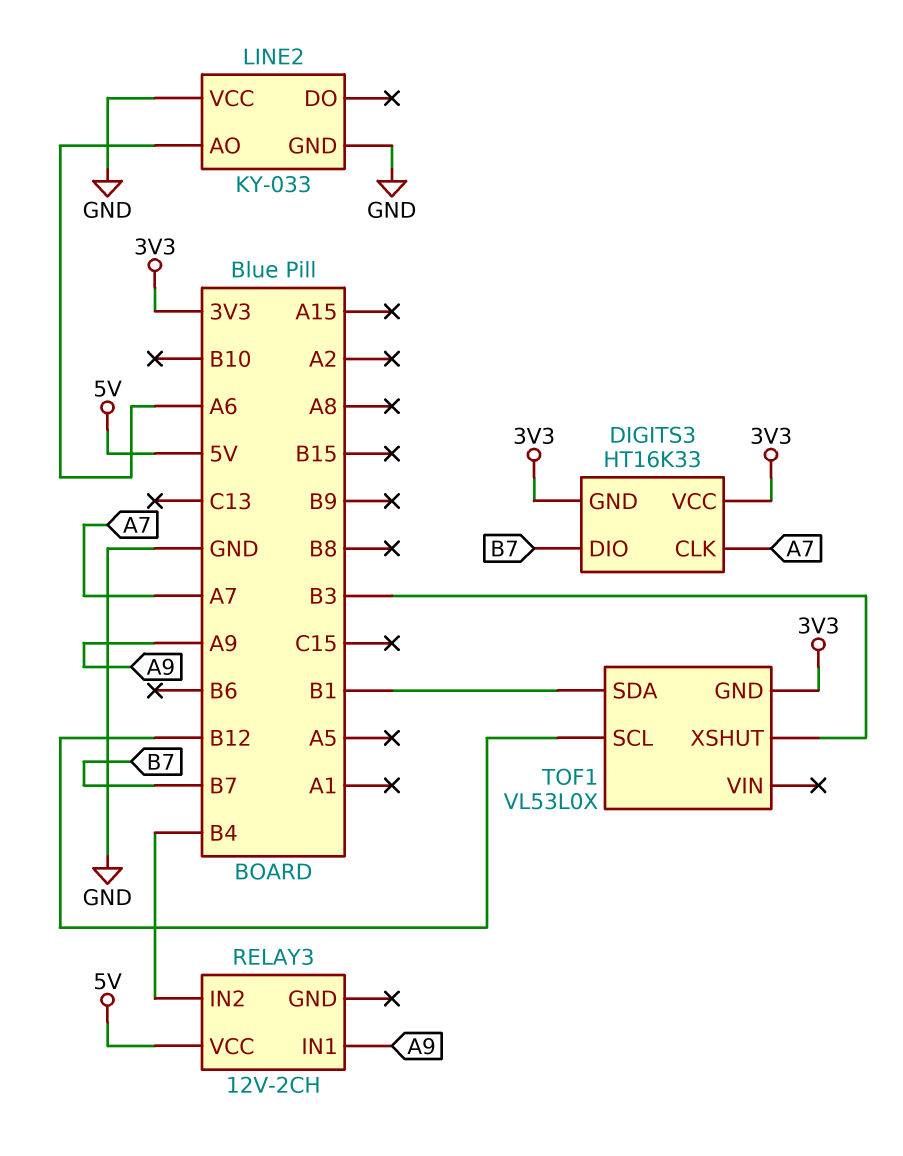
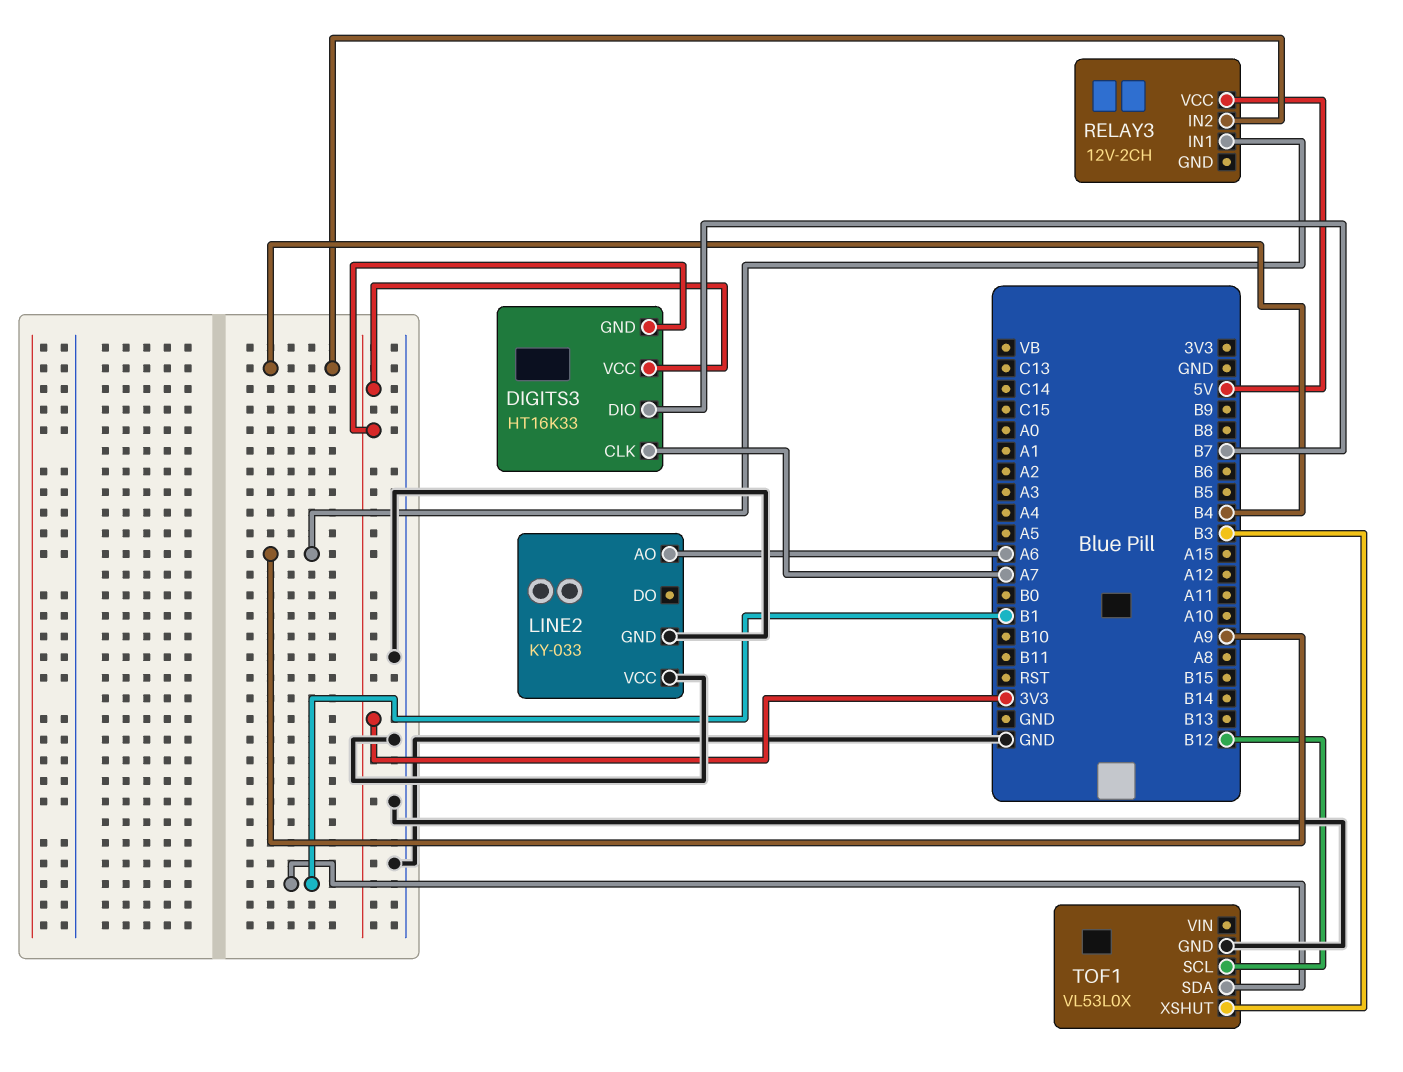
TOF1 pin GND: 3V3 -> GND

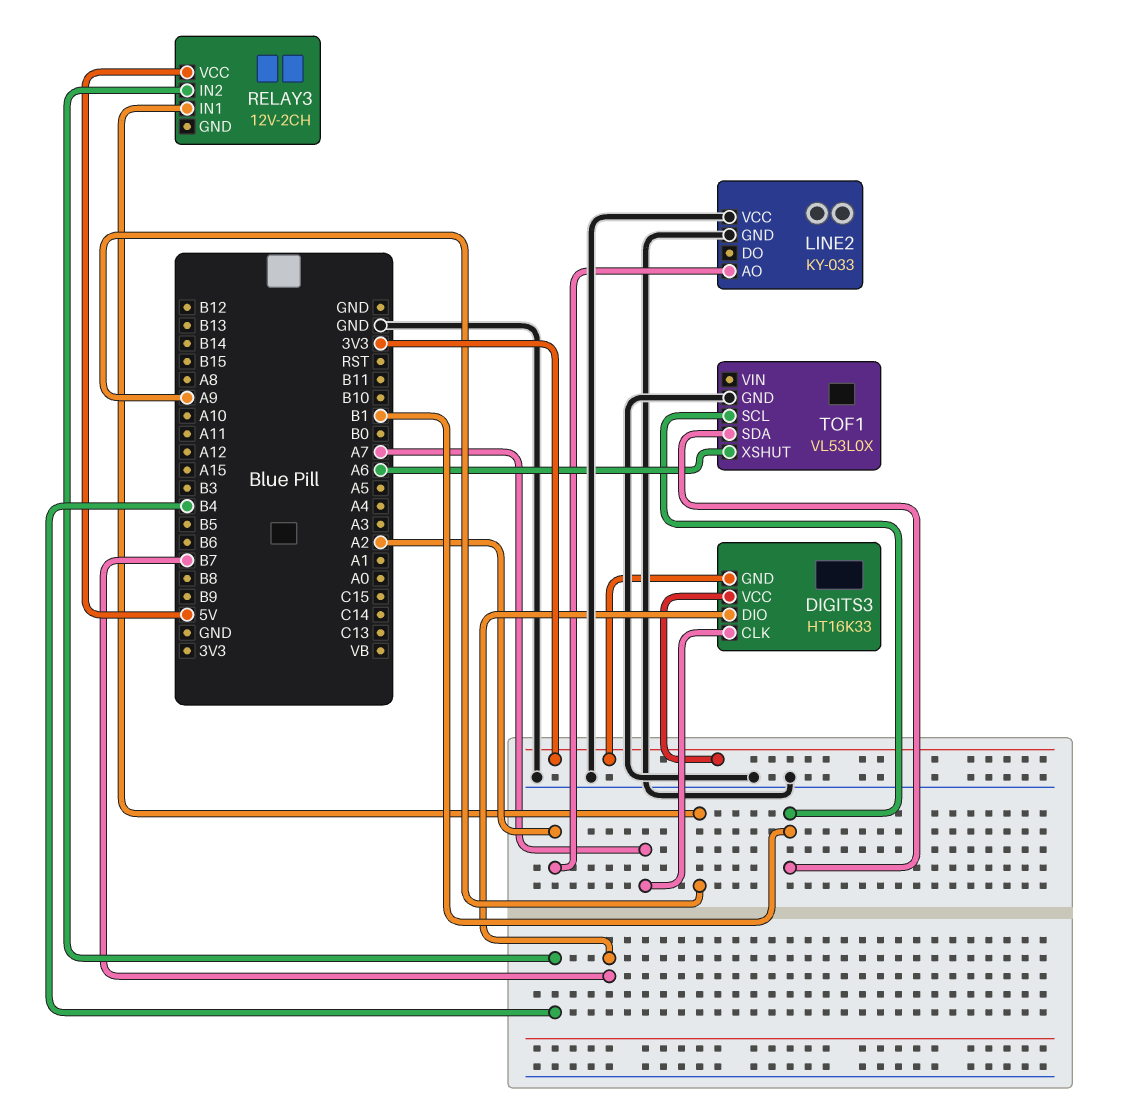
LINE2 pin AO: A6 -> A2
TOF1 pin SCL: B12 -> B1
TOF1 pin XSHUT: B3 -> A6

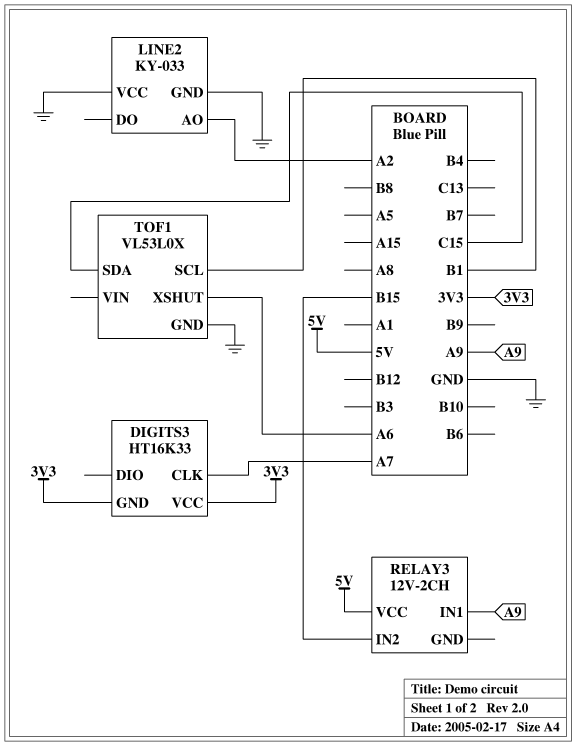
DIGITS3 pin DIO: B7 -> none
RELAY3 pin IN2: B4 -> B15
TOF1 pin SDA: B1 -> C15

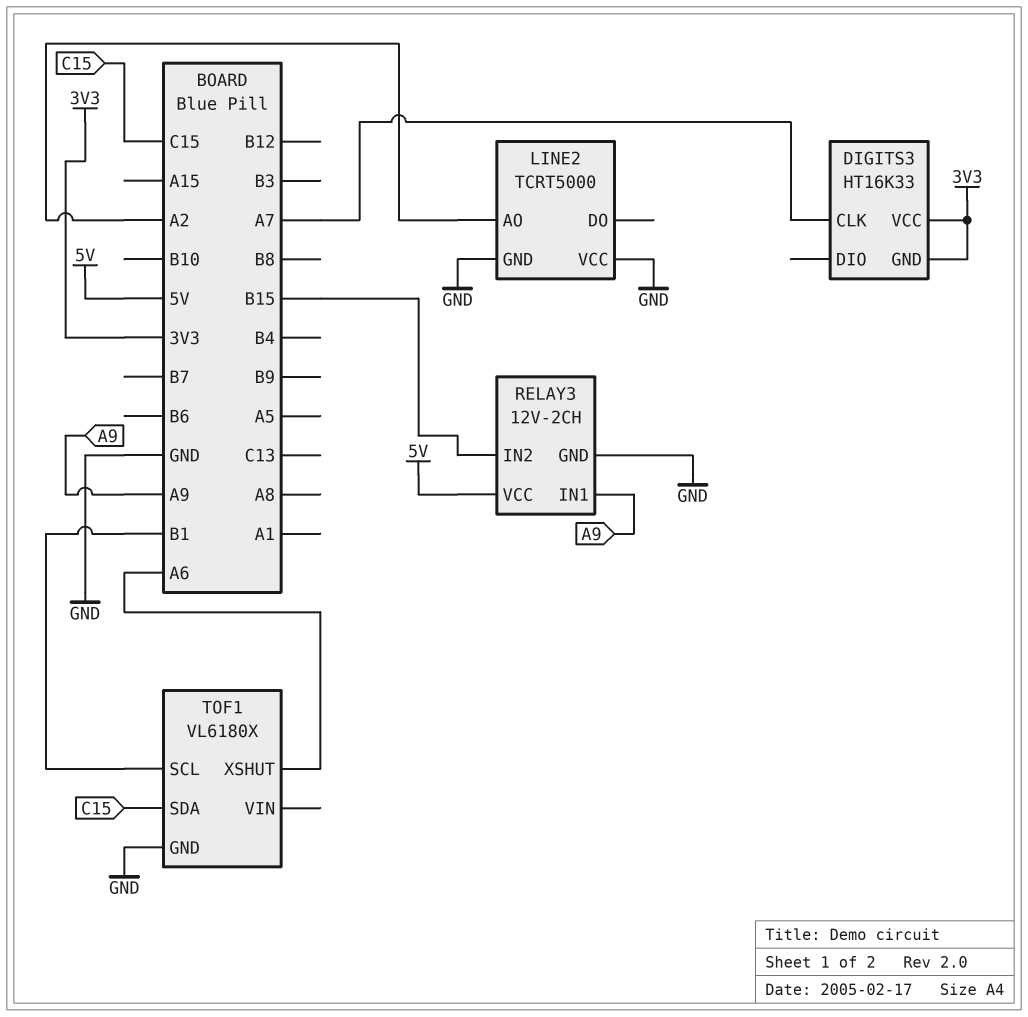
LINE2: KY-033 -> TCRT5000
RELAY3 pin GND: none -> GND
TOF1: VL53L0X -> VL6180X

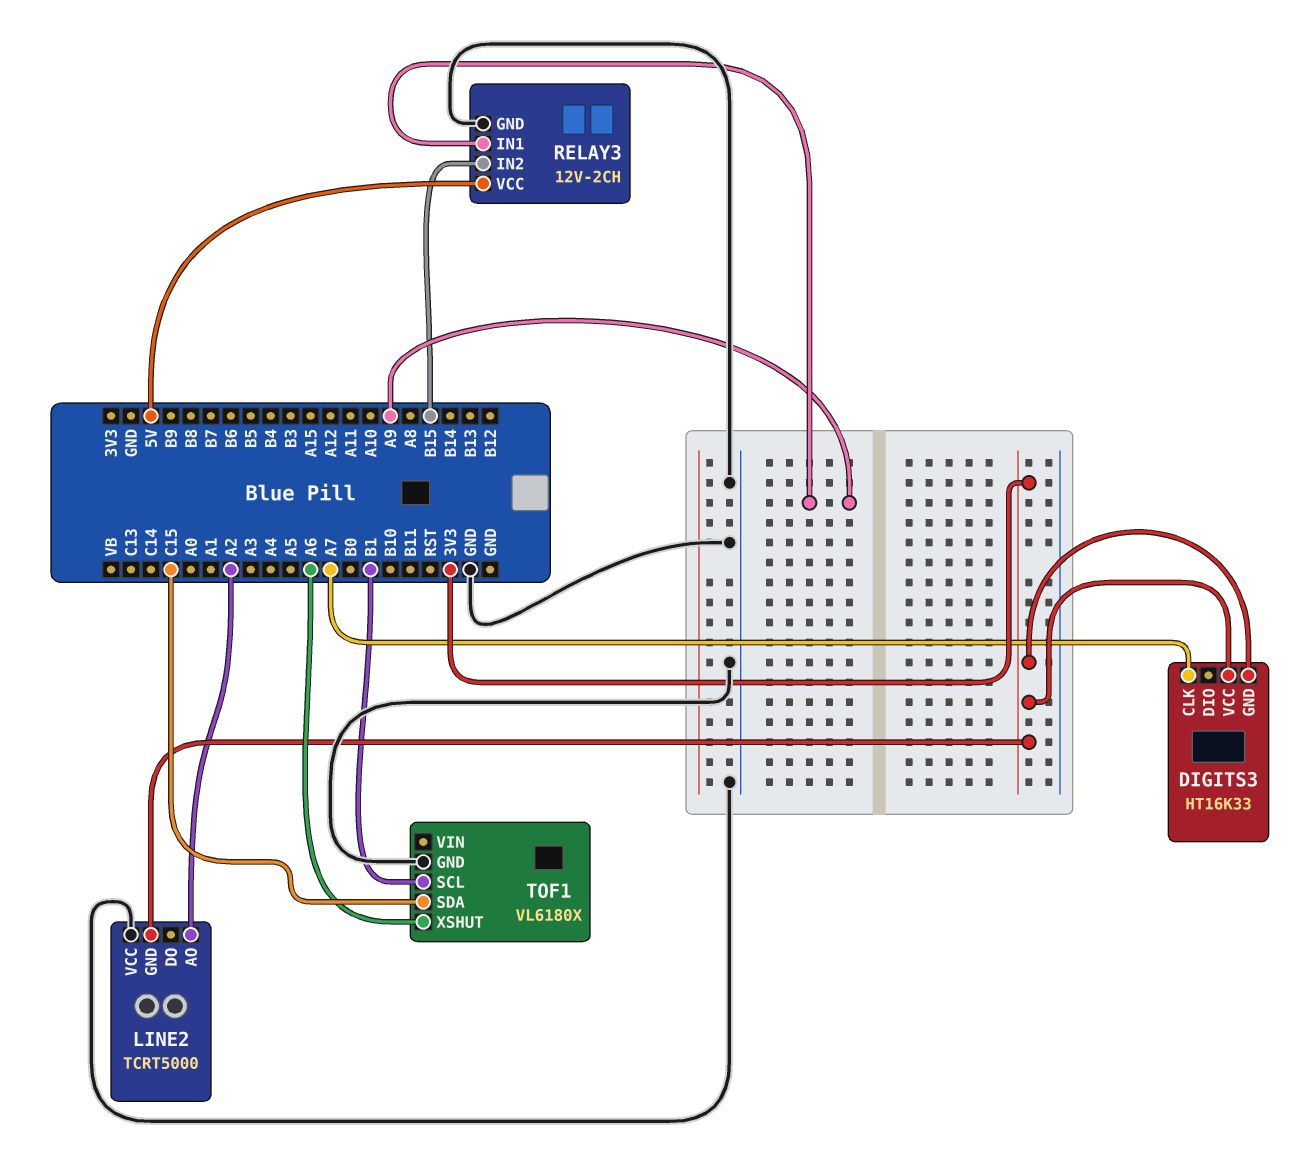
LINE2 pin GND: GND -> 3V3

